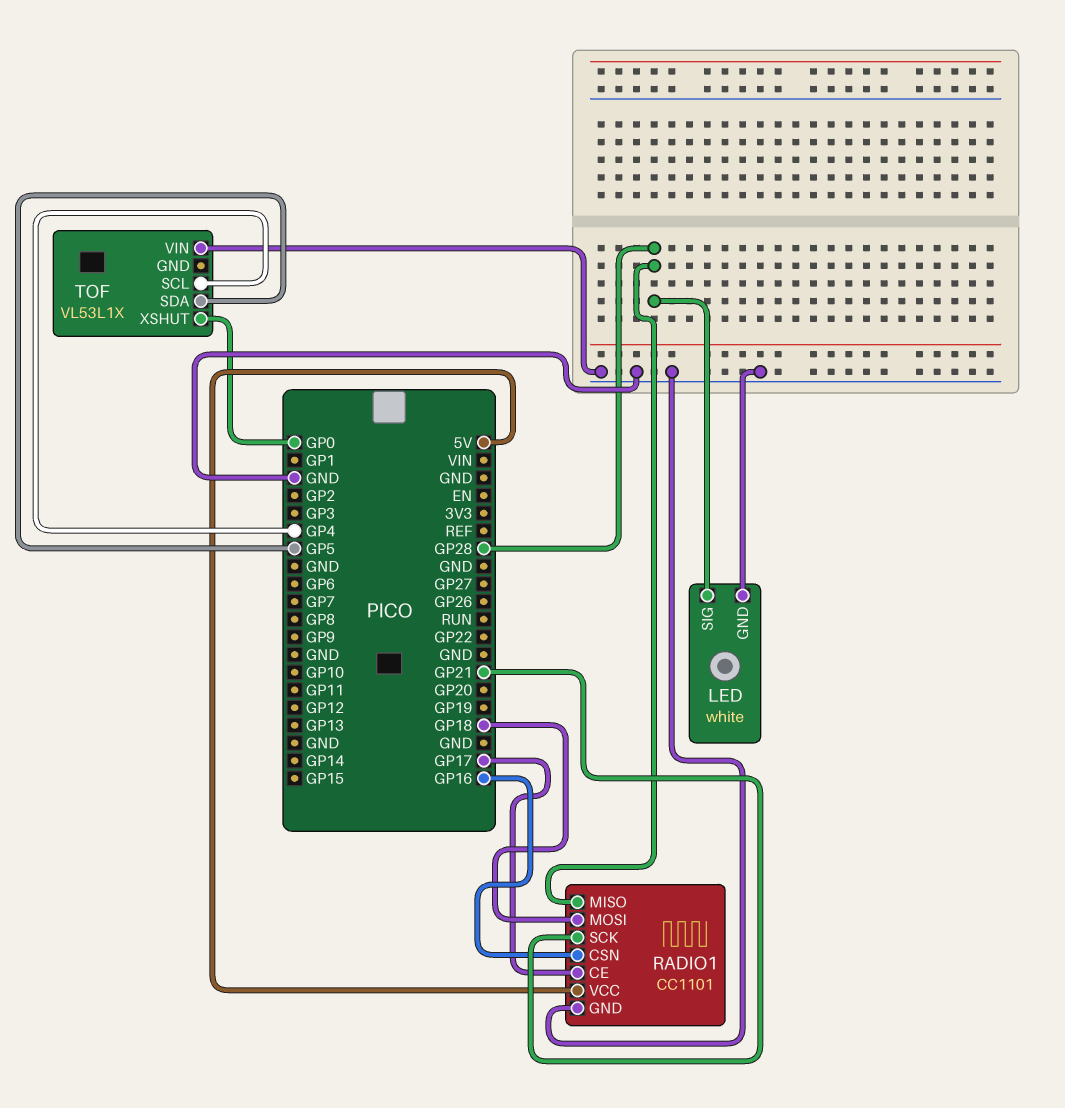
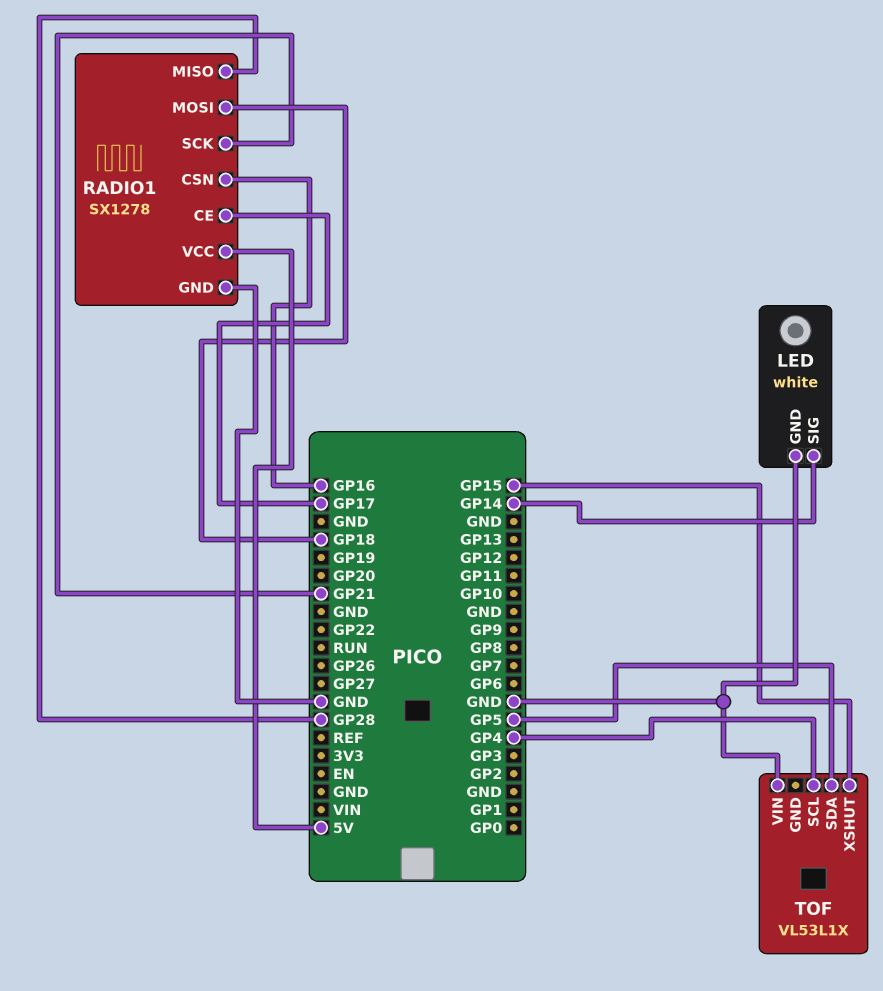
LED pin SIG: GP28 -> GP14
RADIO1: CC1101 -> SX1278
TOF pin XSHUT: GP0 -> GP15

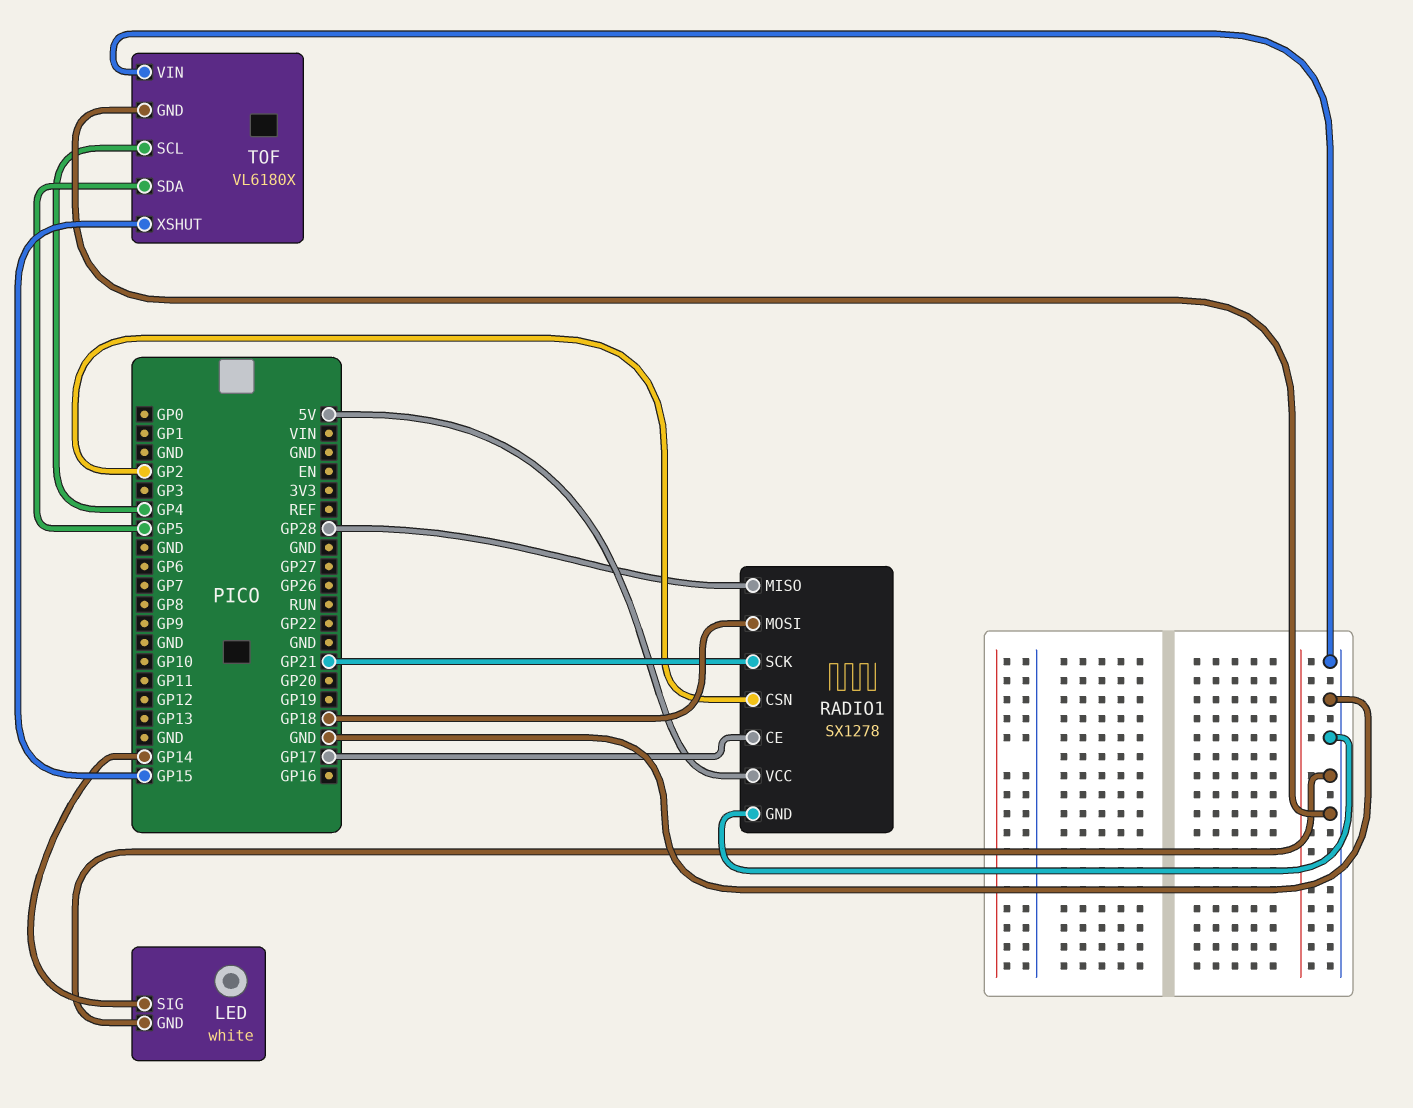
RADIO1 pin CSN: GP16 -> GP2
TOF: VL53L1X -> VL6180X
TOF pin GND: none -> GND

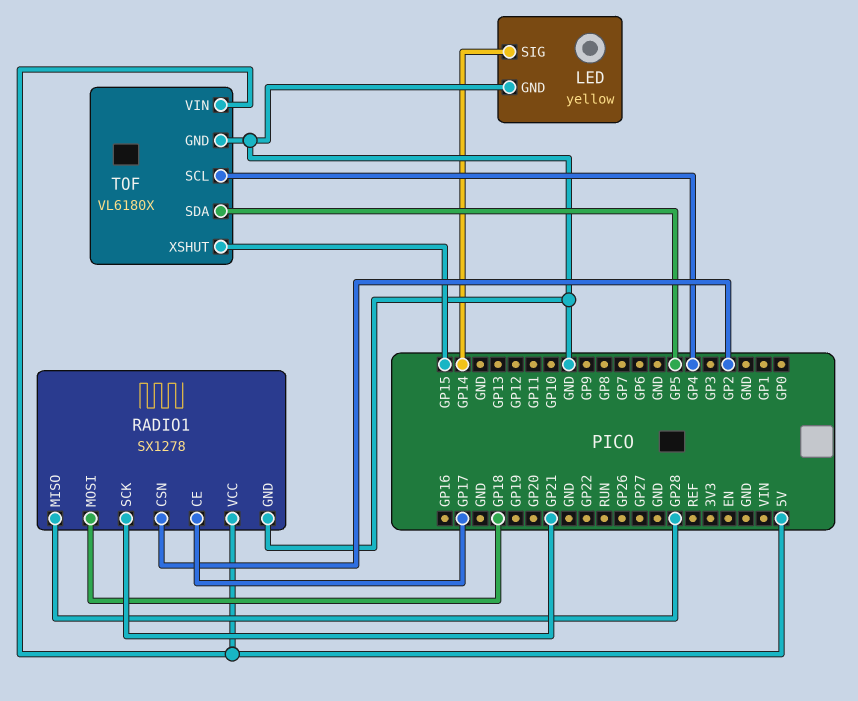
LED: white -> yellow
TOF pin VIN: GND -> 5V

